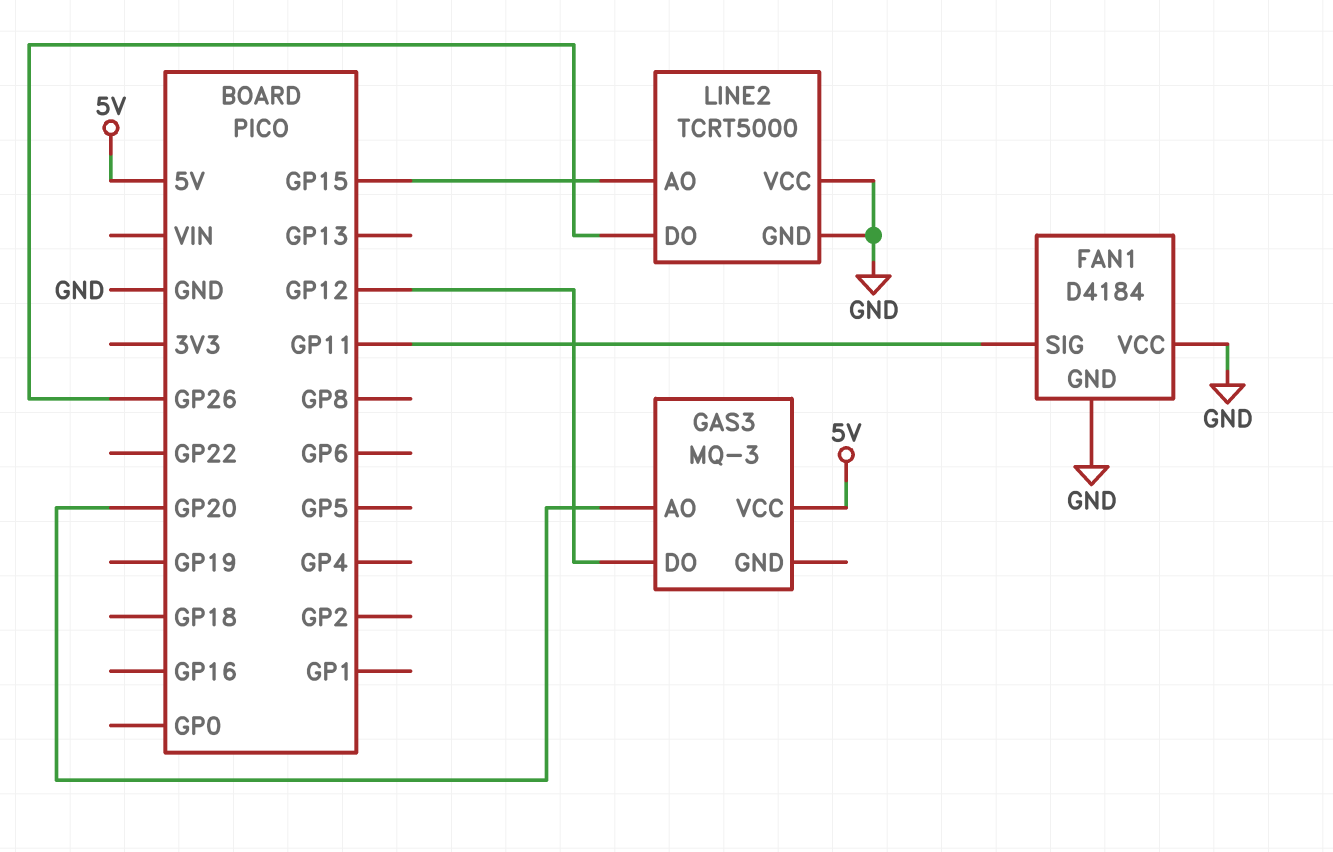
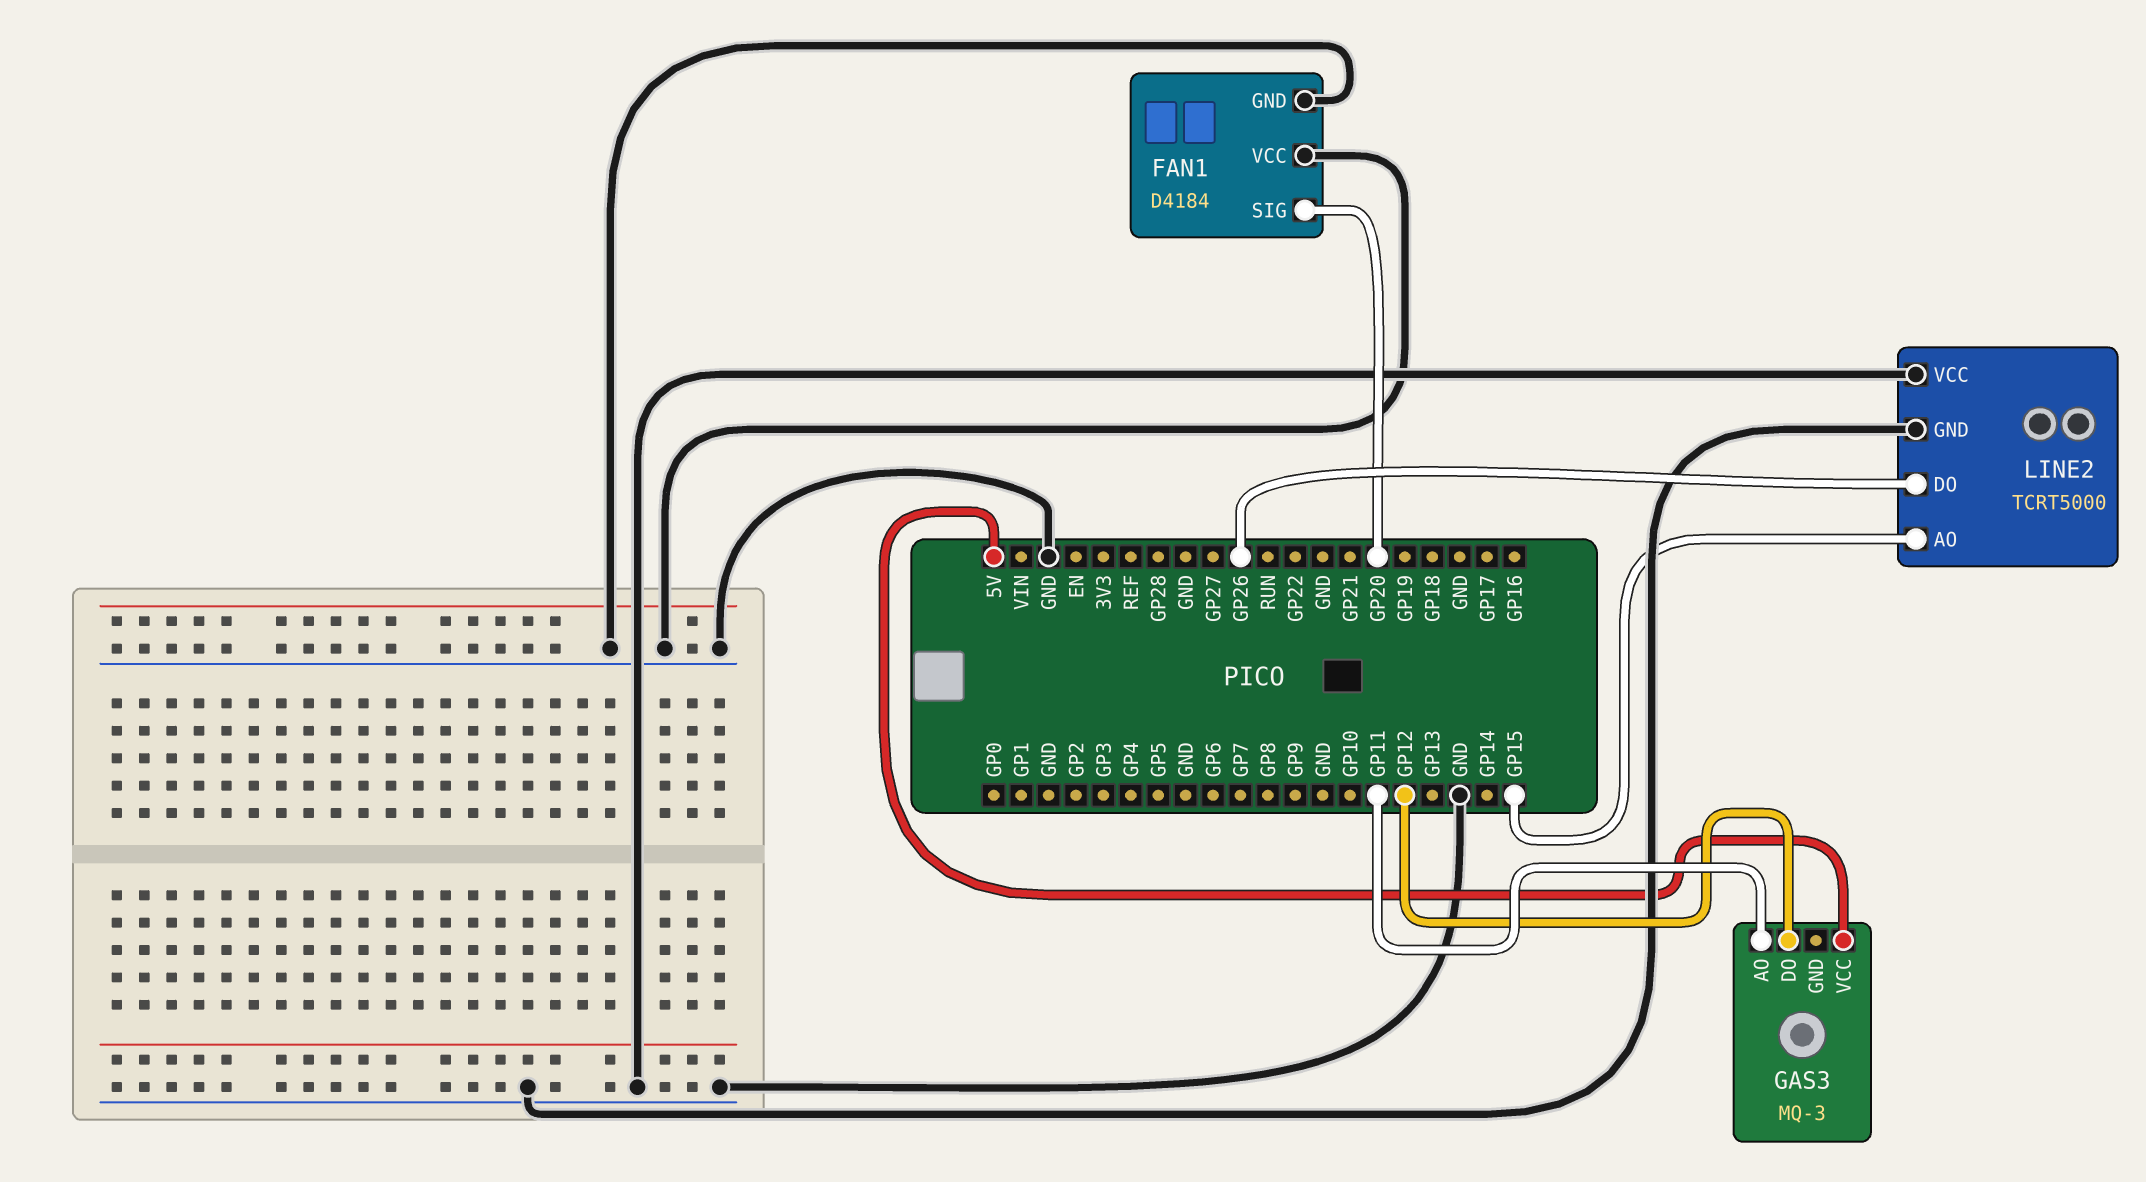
FAN1 pin SIG: GP11 -> GP20
GAS3 pin AO: GP20 -> GP11

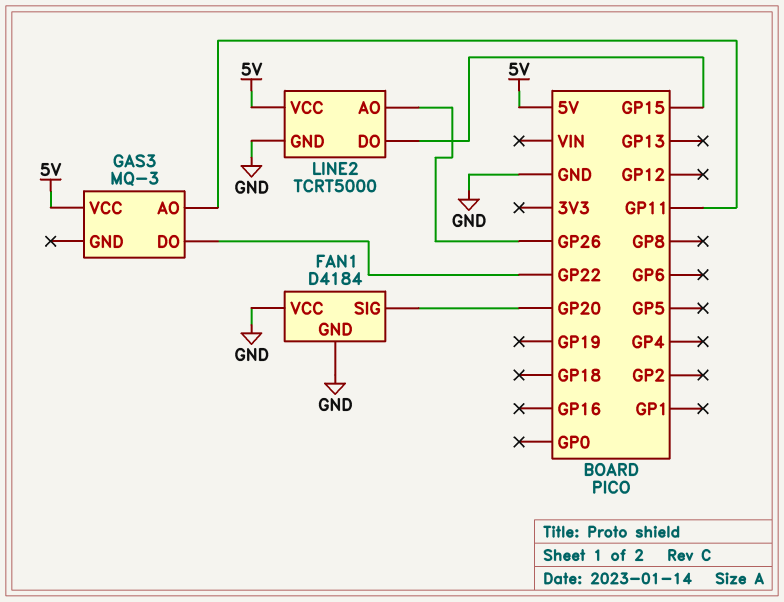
GAS3 pin DO: GP12 -> GP22
LINE2 pin AO: GP15 -> GP26
LINE2 pin DO: GP26 -> GP15
LINE2 pin VCC: GND -> 5V

